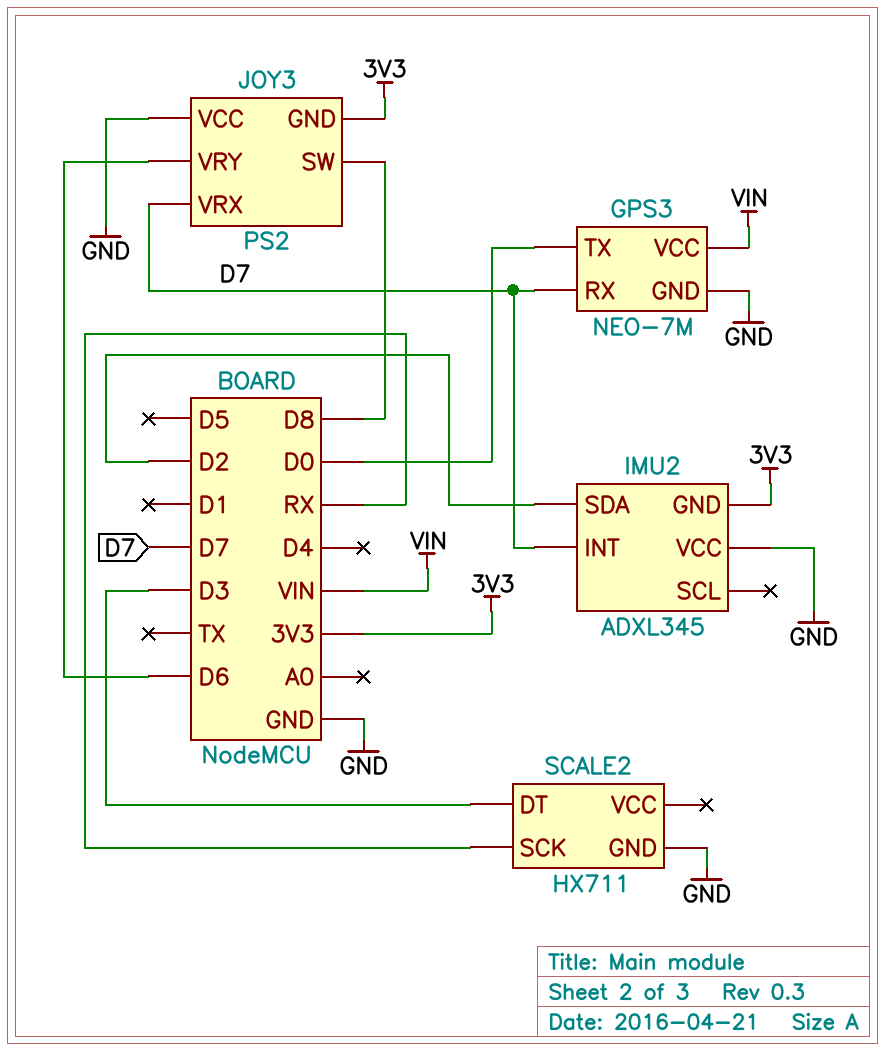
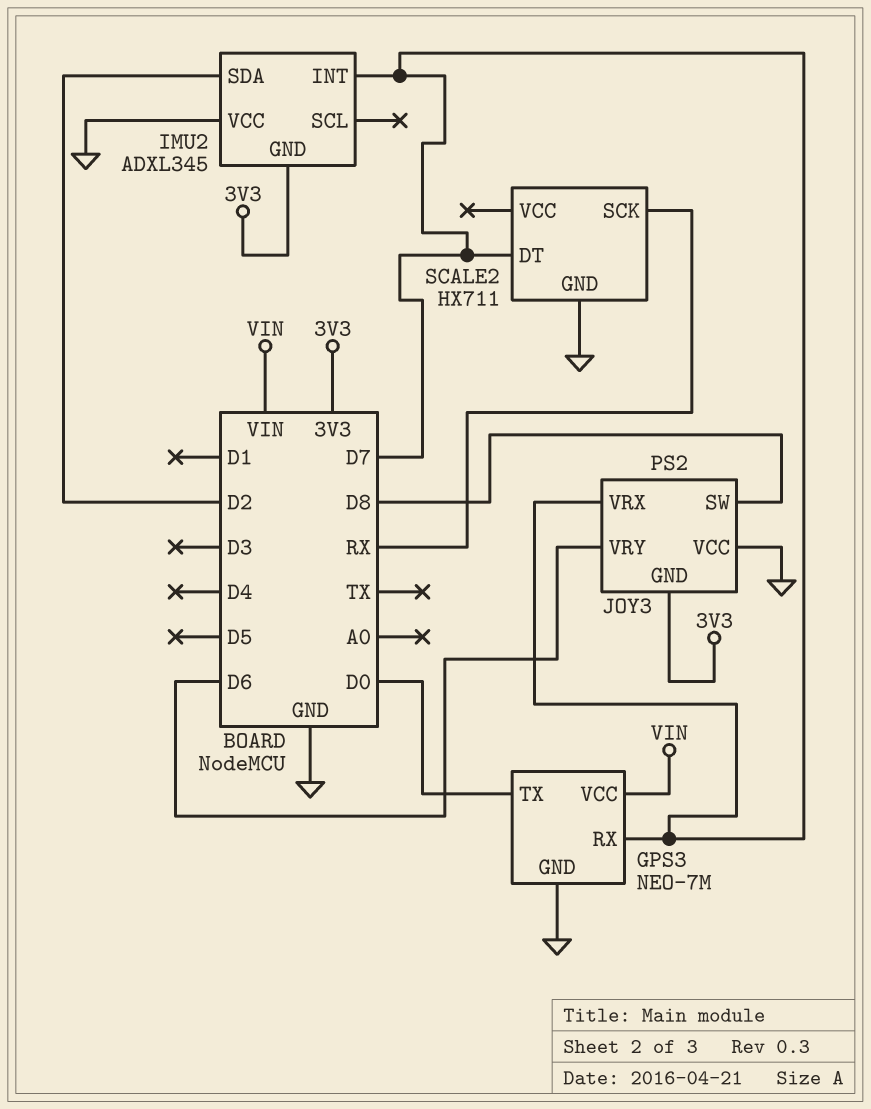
SCALE2 pin DT: D3 -> D7

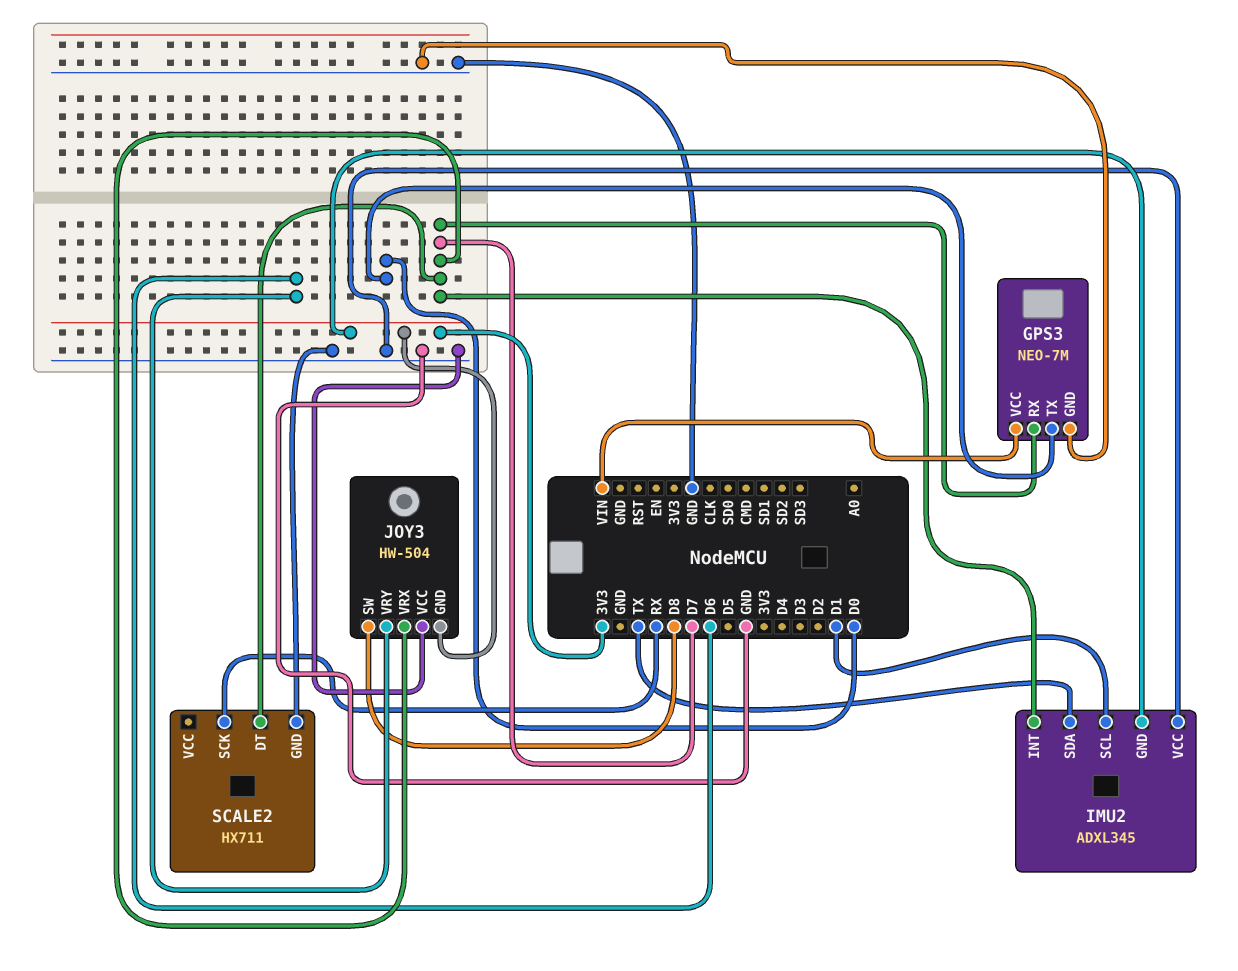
IMU2 pin SCL: none -> D1
IMU2 pin SDA: D2 -> TX
JOY3: PS2 -> HW-504

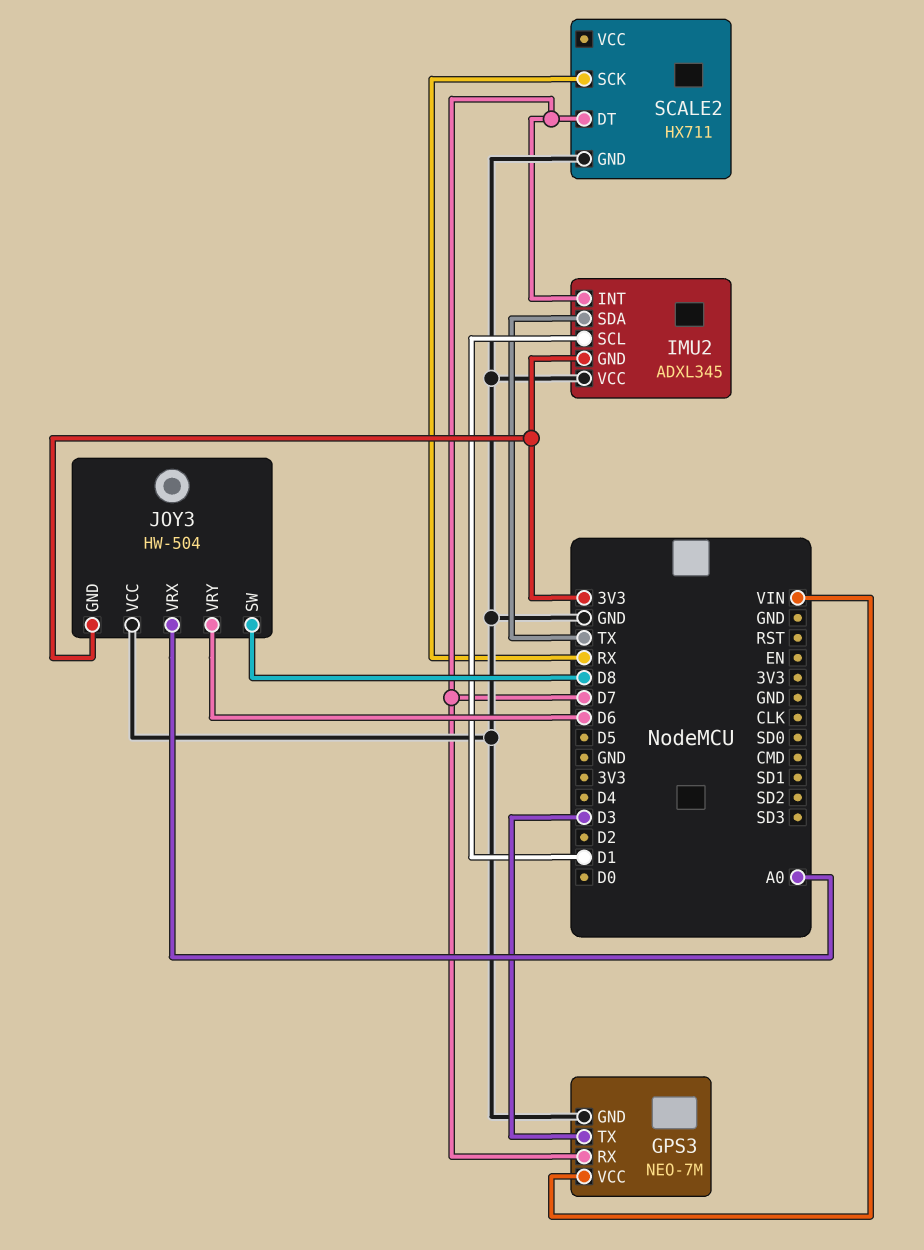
GPS3 pin TX: D0 -> D3
JOY3 pin VRX: D7 -> A0

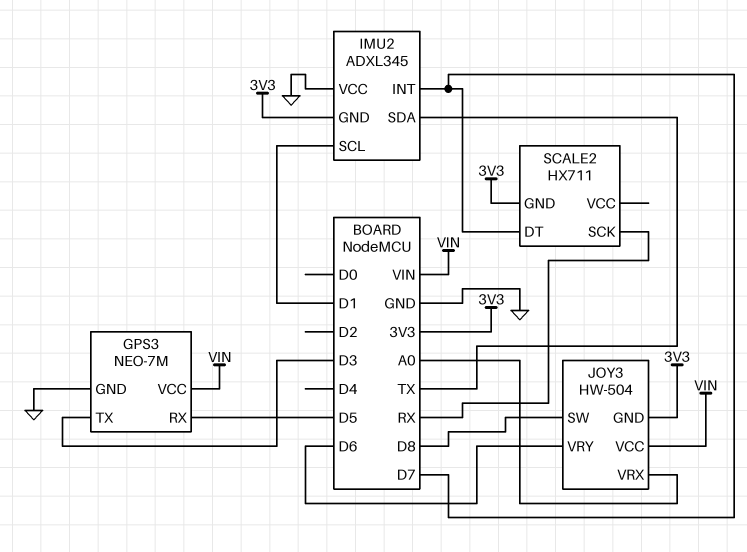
GPS3 pin RX: D7 -> D5
JOY3 pin VCC: GND -> VIN
SCALE2 pin GND: GND -> 3V3

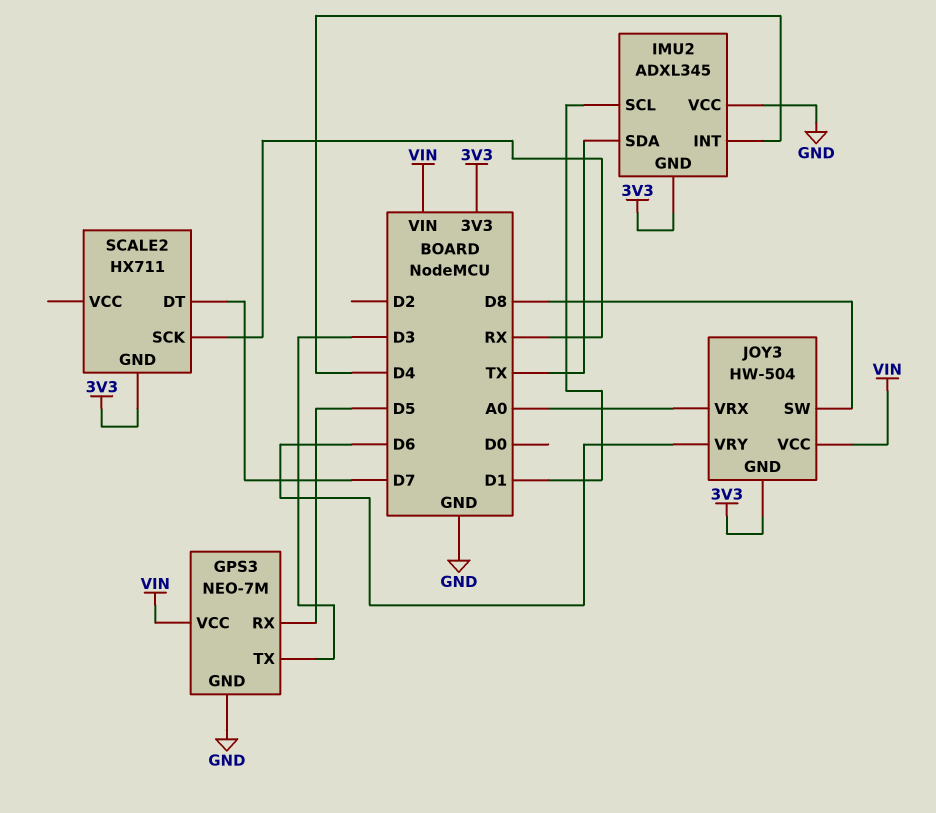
IMU2 pin INT: D7 -> D4

